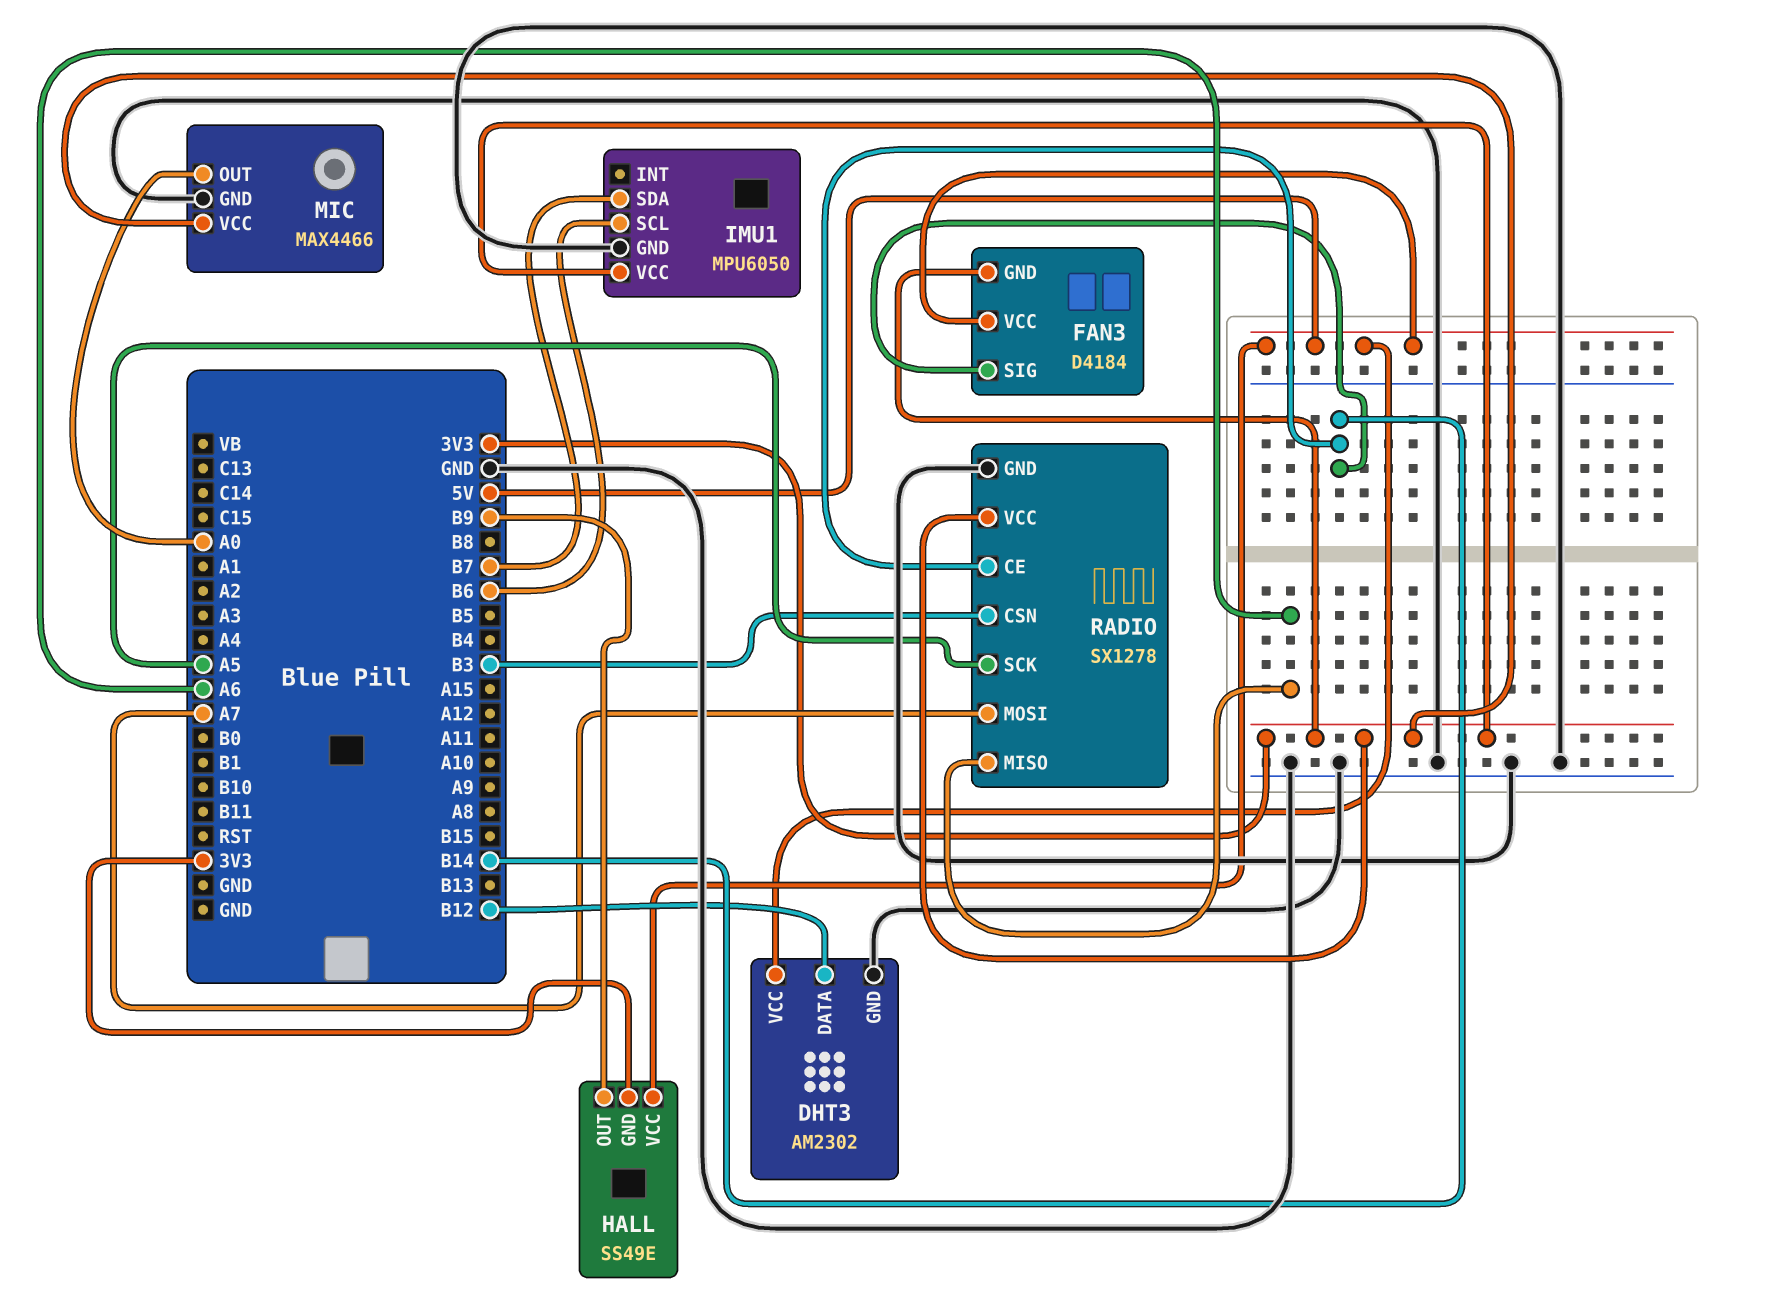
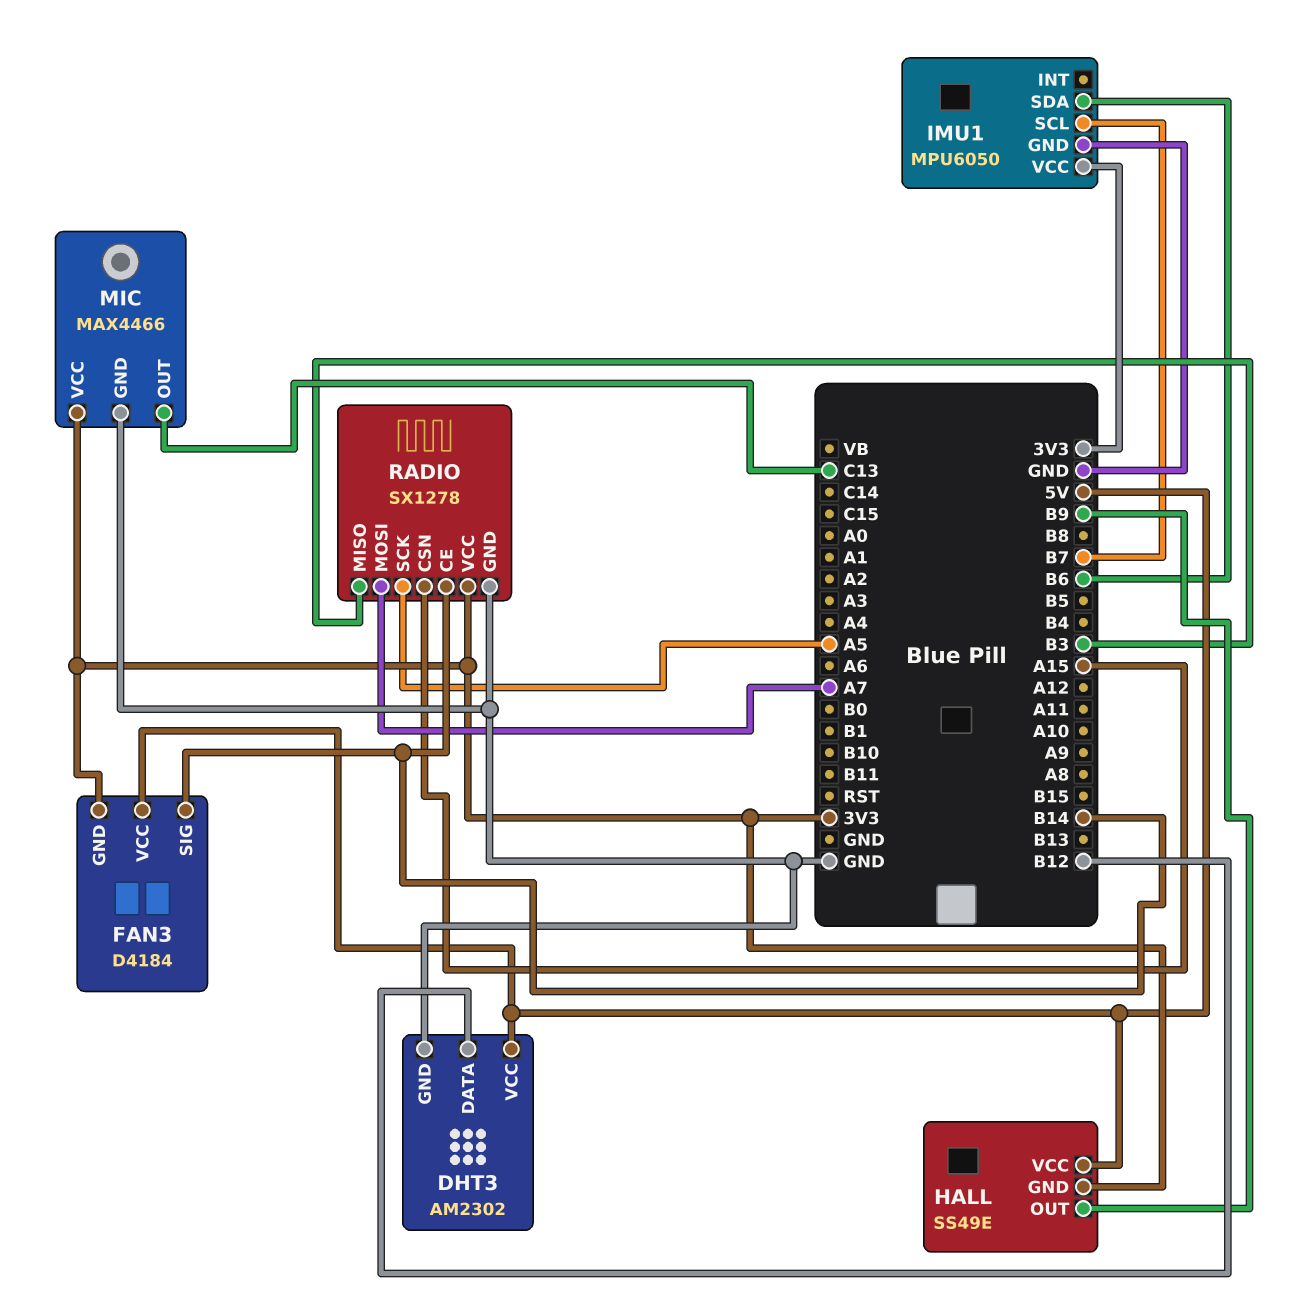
IMU1 pin SCL: B6 -> B7
IMU1 pin SDA: B7 -> B6
MIC pin OUT: A0 -> C13
RADIO pin CSN: B3 -> A15
RADIO pin MISO: A6 -> B3

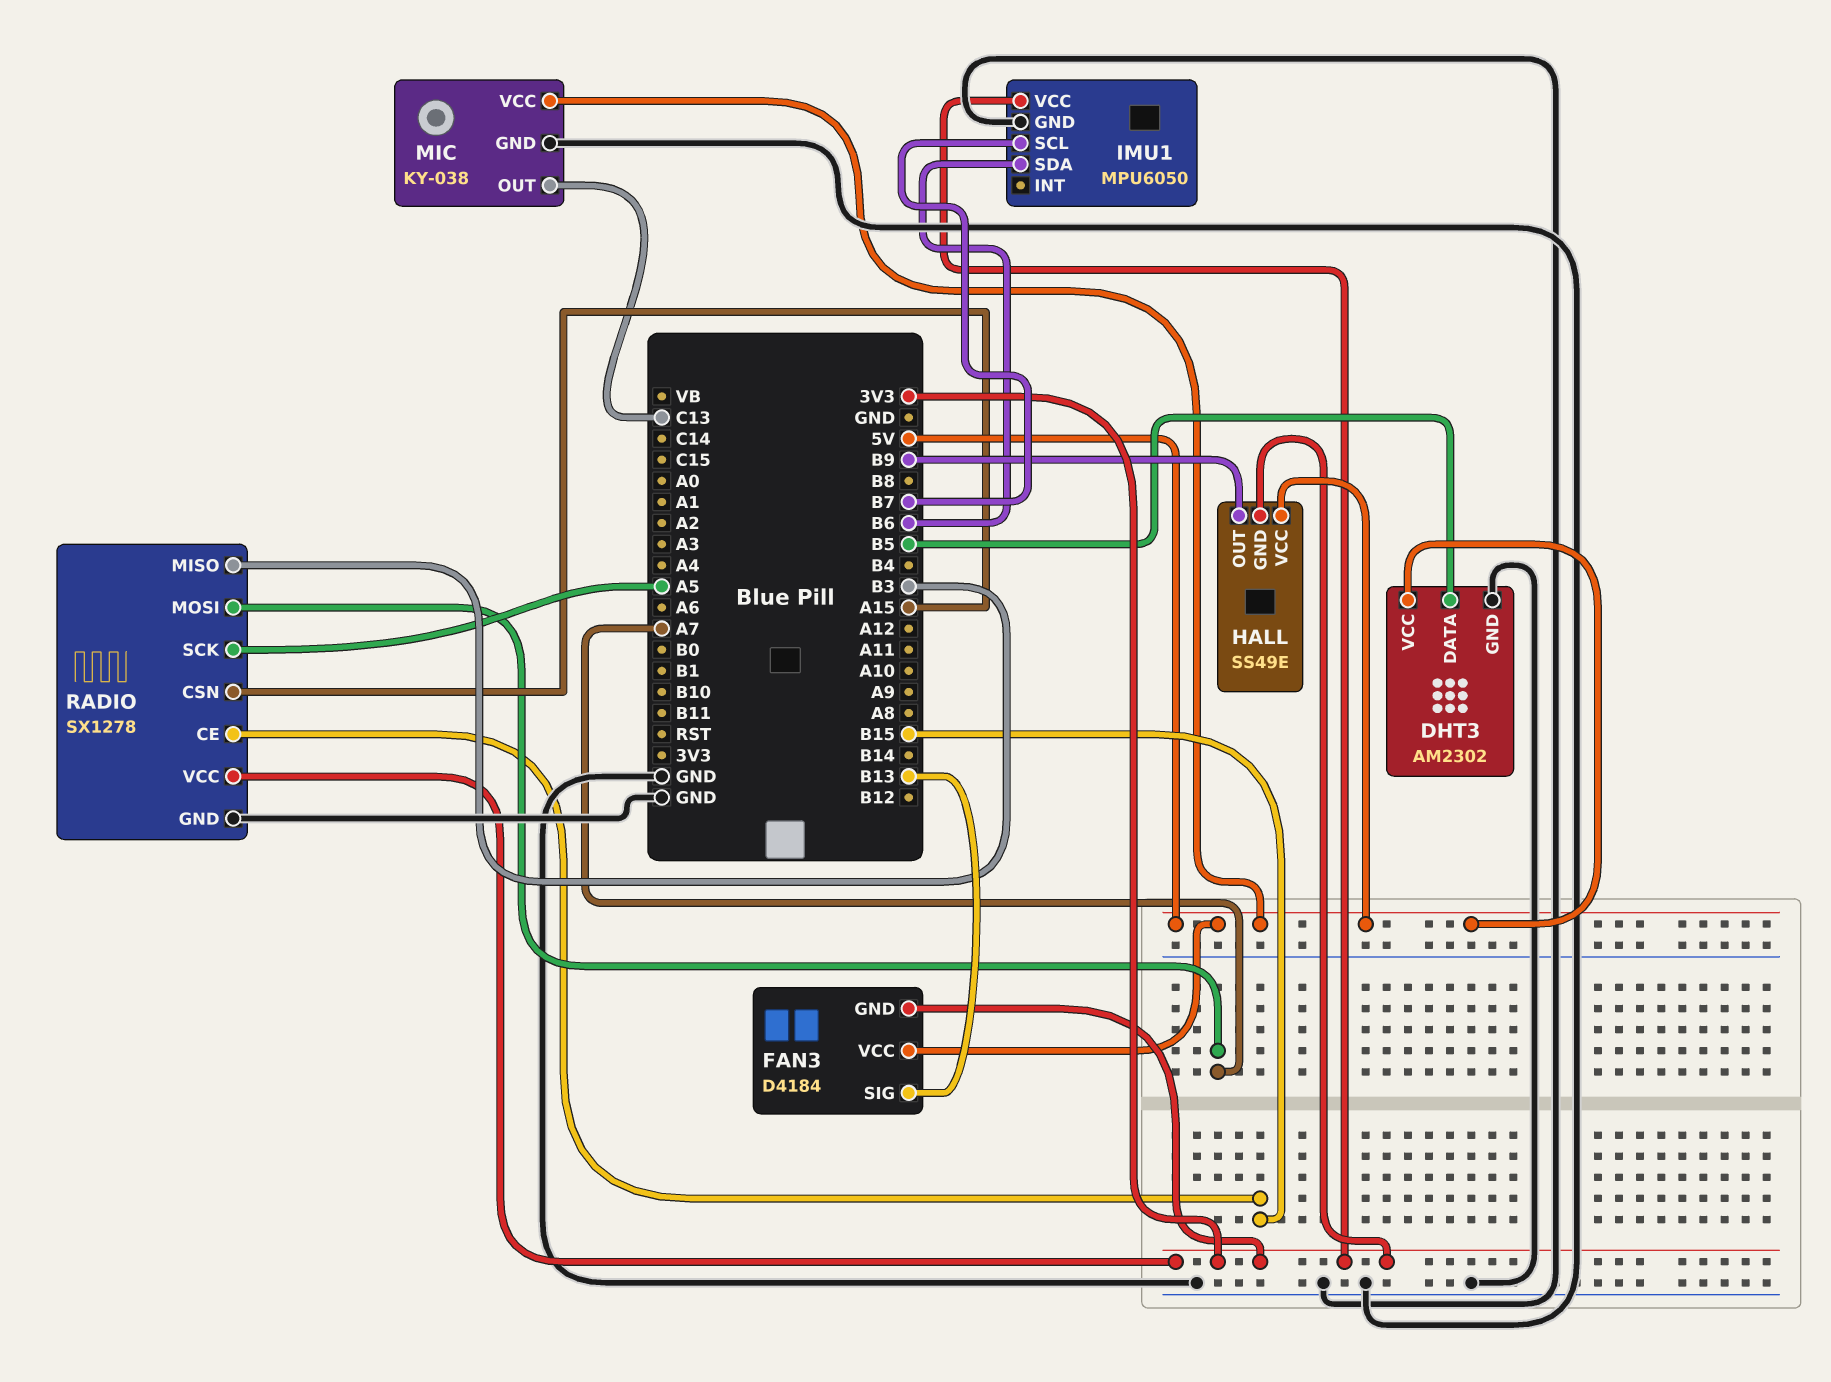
DHT3 pin DATA: B12 -> B5
FAN3 pin SIG: B14 -> B13
MIC: MAX4466 -> KY-038
MIC pin VCC: 3V3 -> 5V
RADIO pin CE: B14 -> B15

